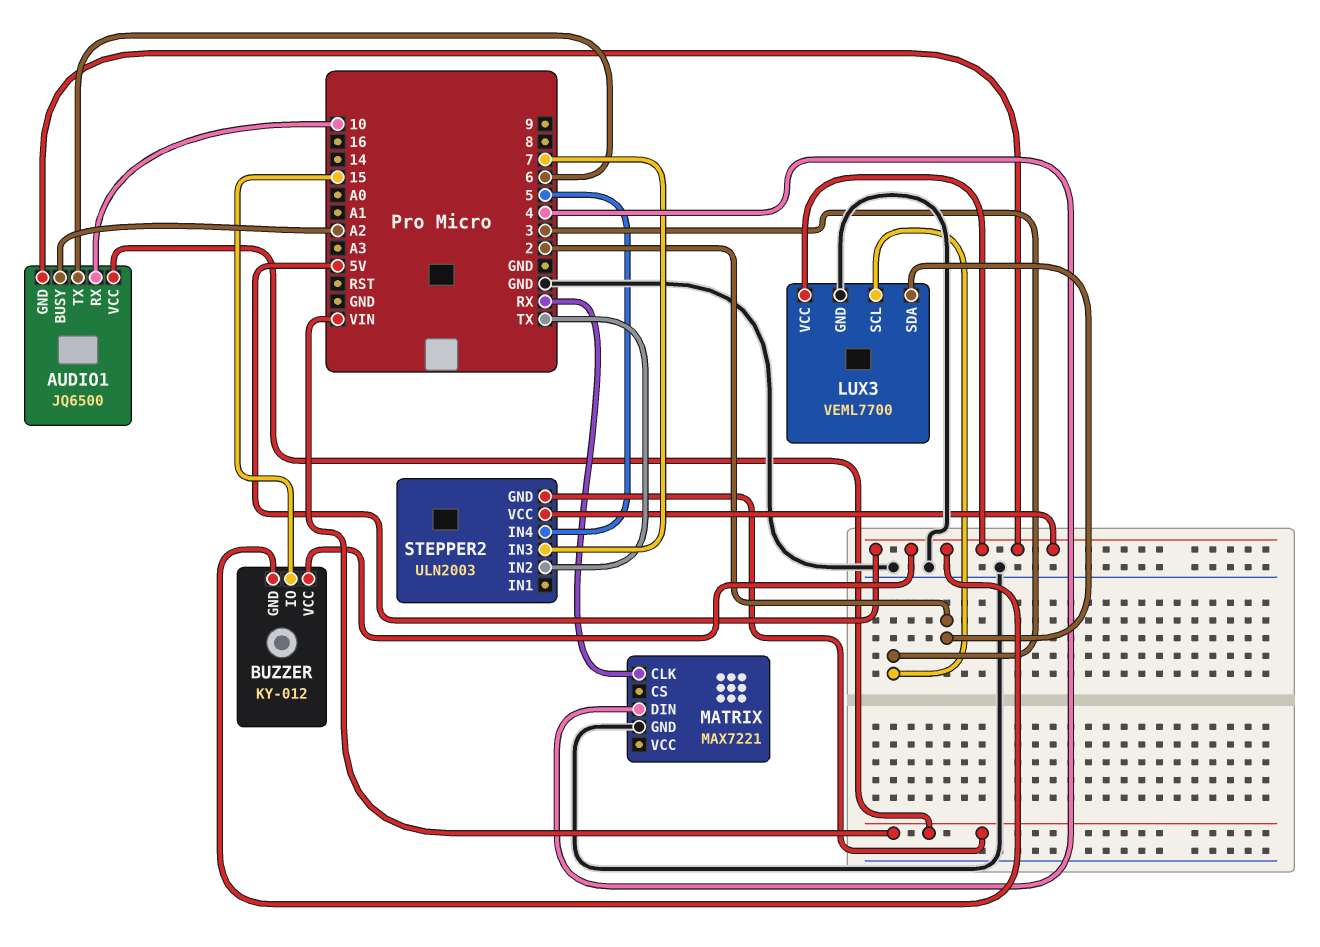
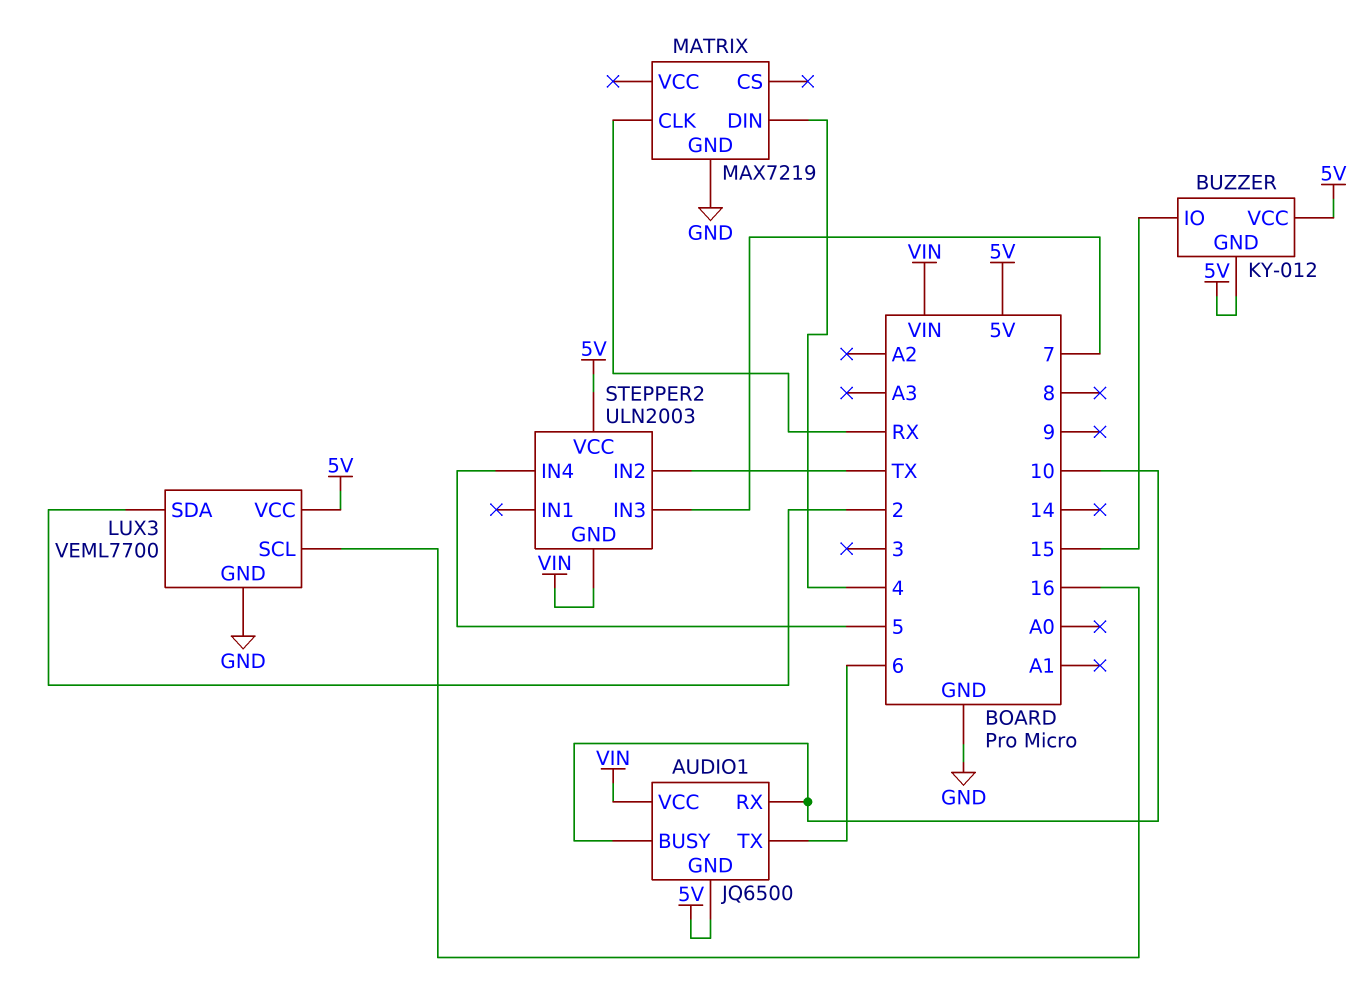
AUDIO1 pin BUSY: A2 -> 10
LUX3 pin SCL: 3 -> 16
MATRIX: MAX7221 -> MAX7219

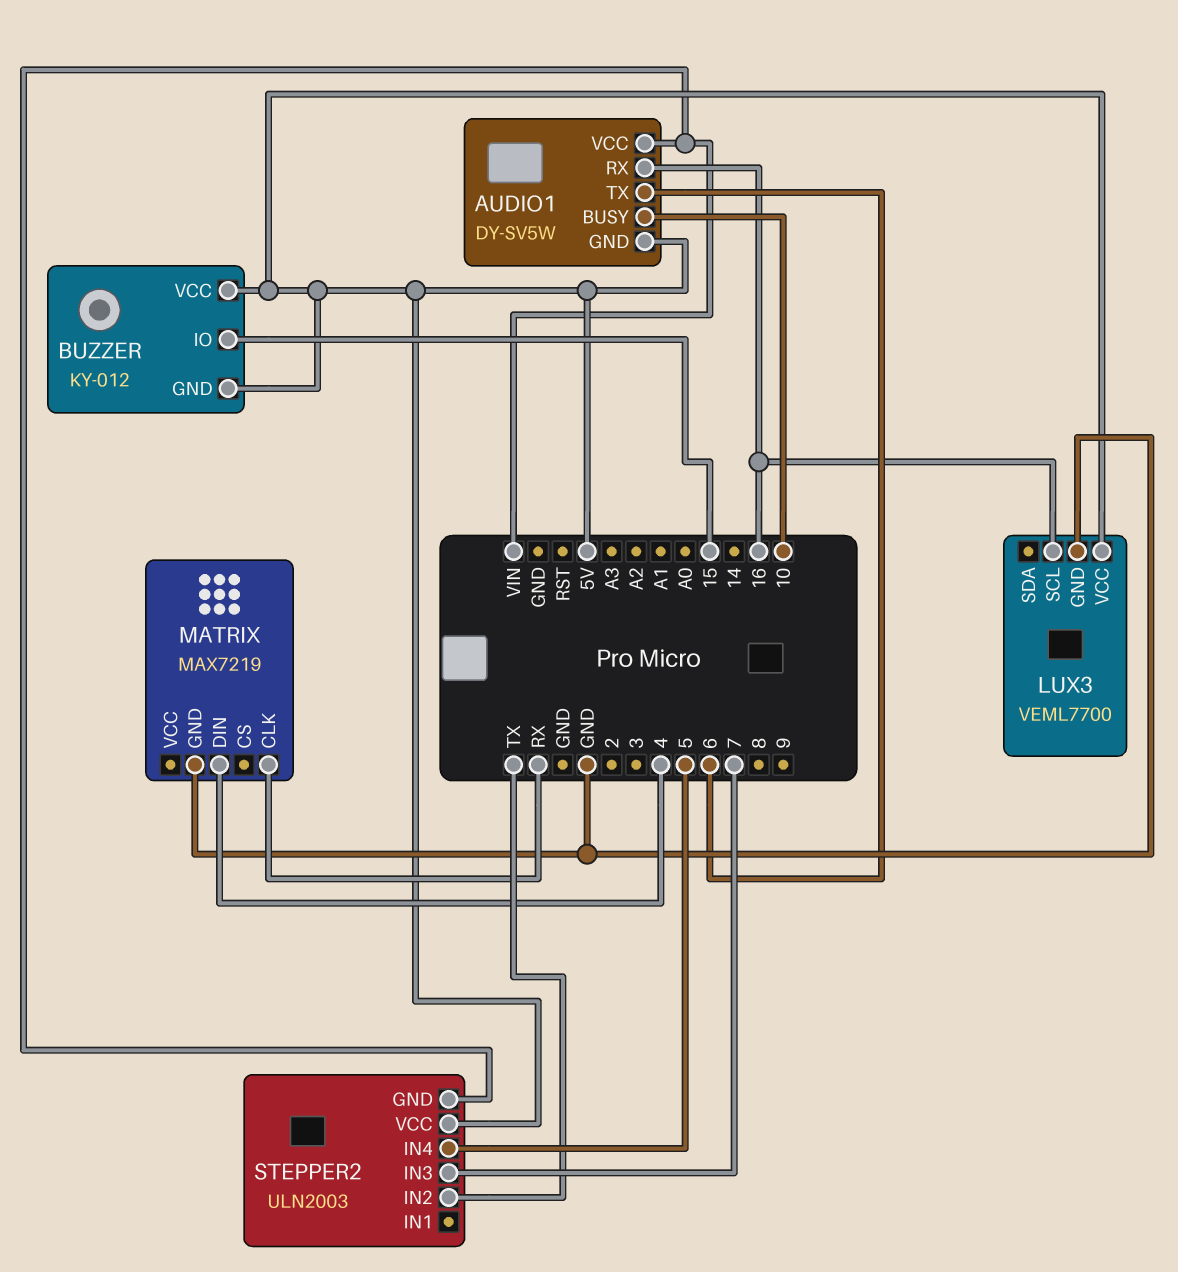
AUDIO1: JQ6500 -> DY-SV5W
AUDIO1 pin RX: 10 -> 16
LUX3 pin SDA: 2 -> none

